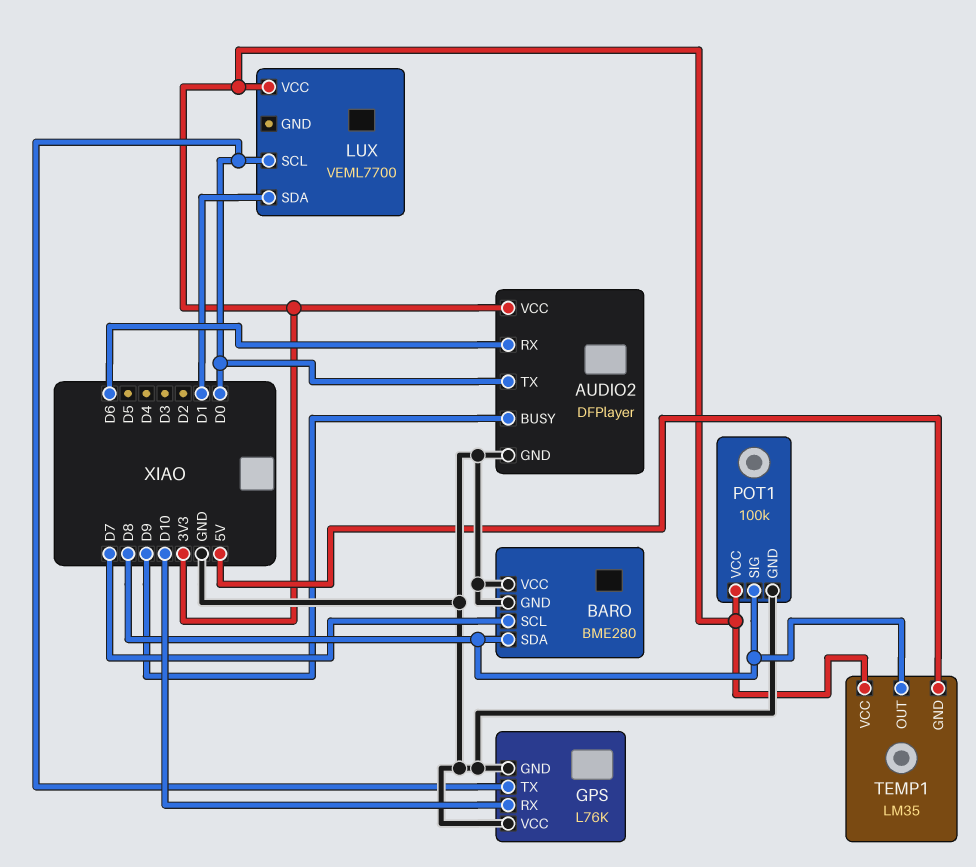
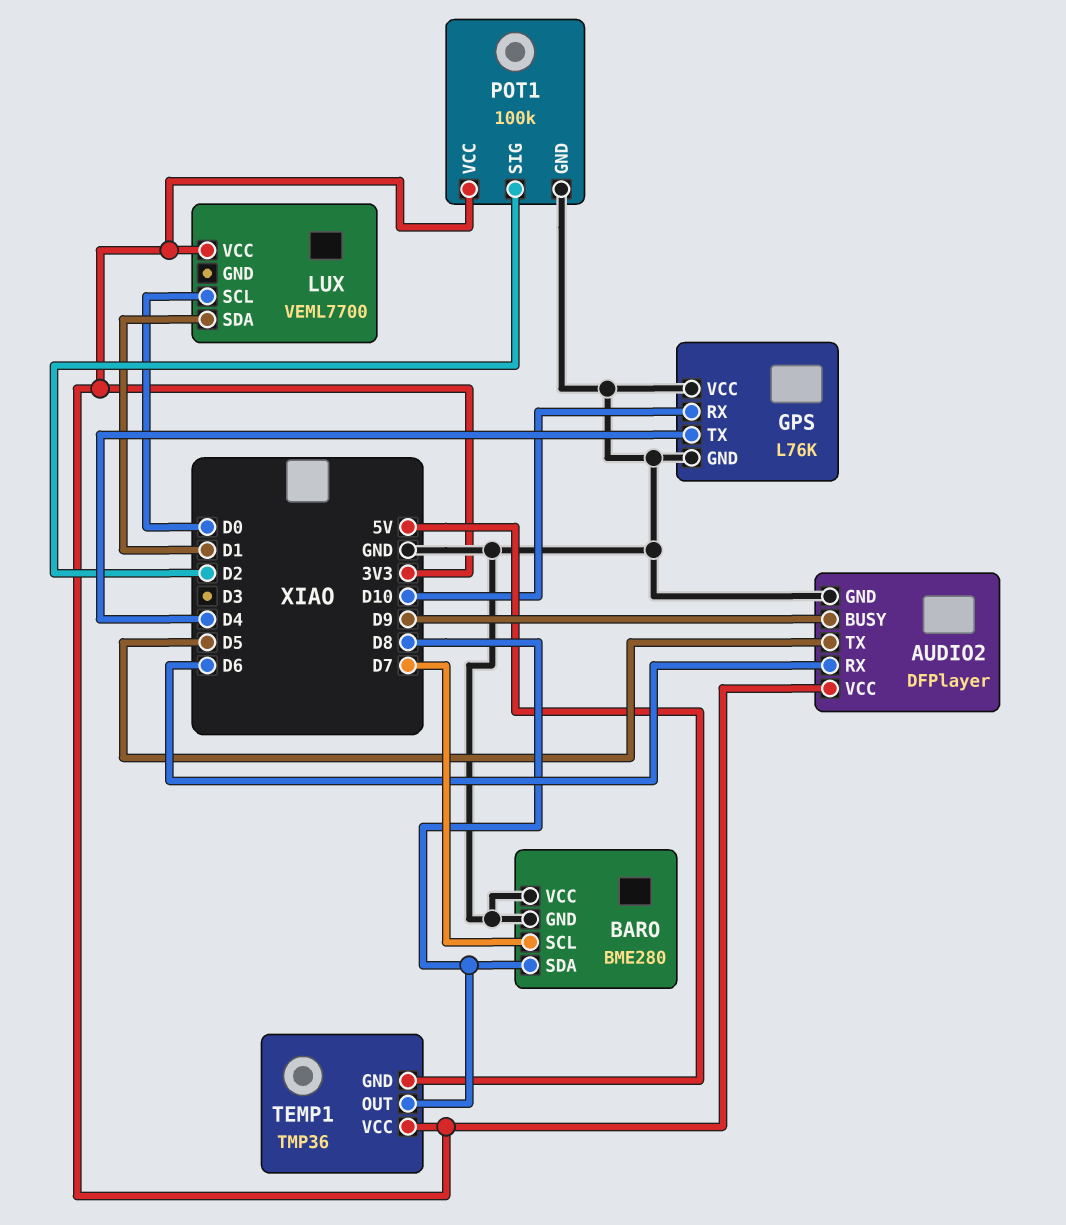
AUDIO2 pin TX: D0 -> D5
GPS pin TX: D0 -> D4
POT1 pin SIG: D8 -> D2
TEMP1: LM35 -> TMP36

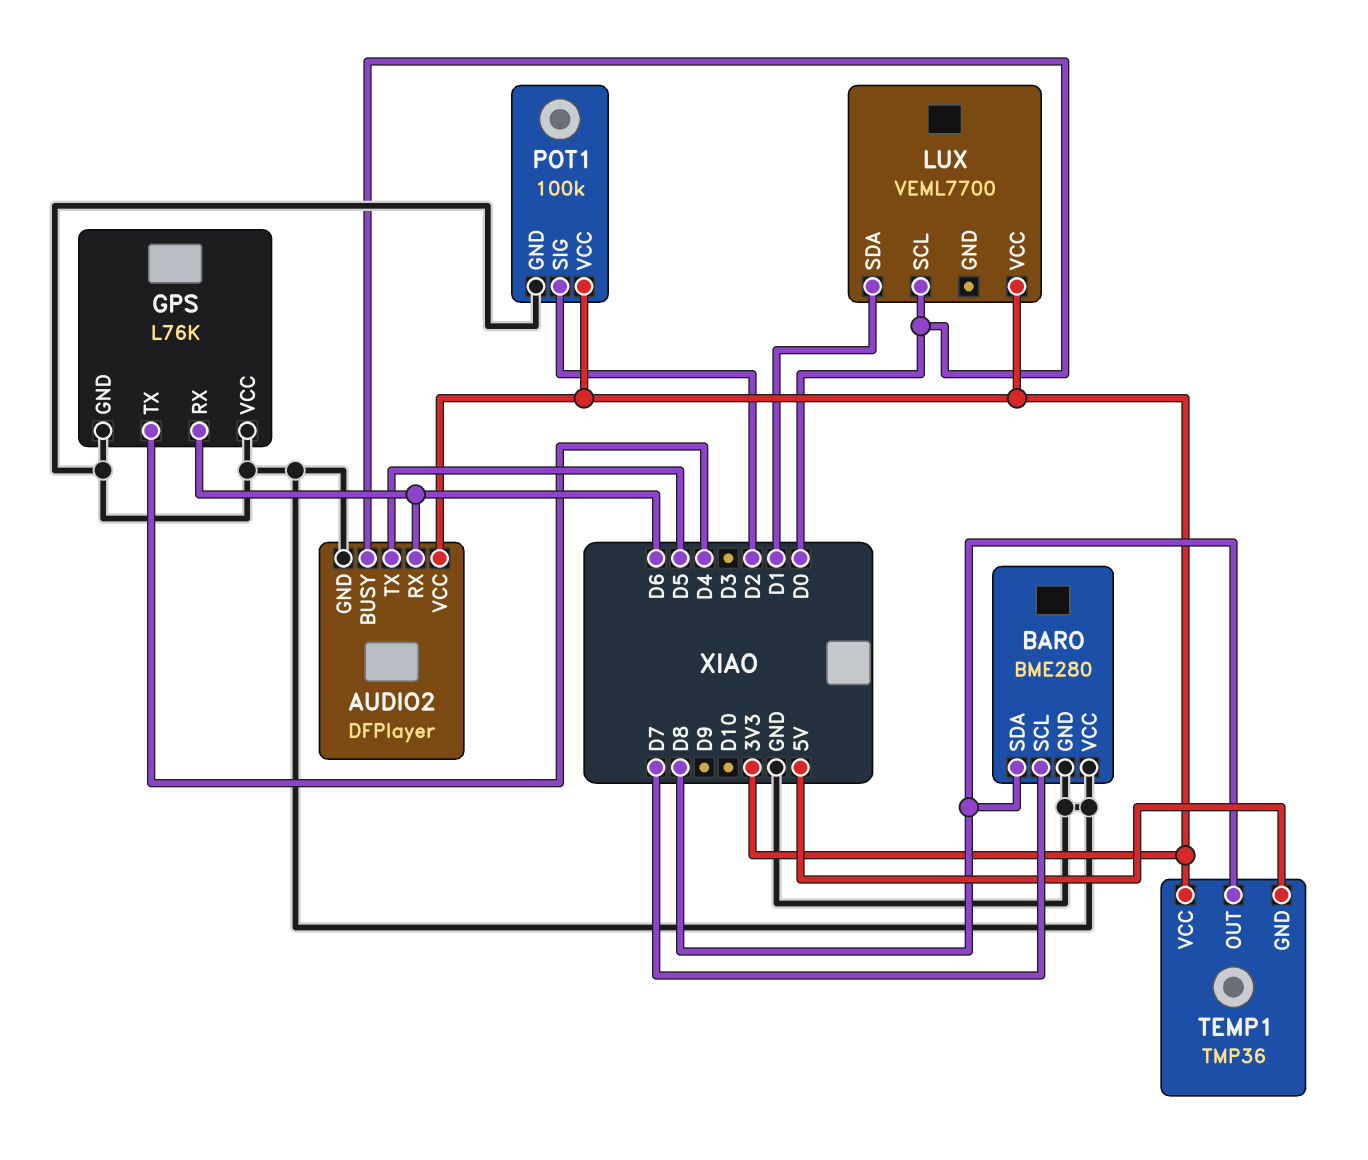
AUDIO2 pin BUSY: D9 -> D0
GPS pin RX: D10 -> D6

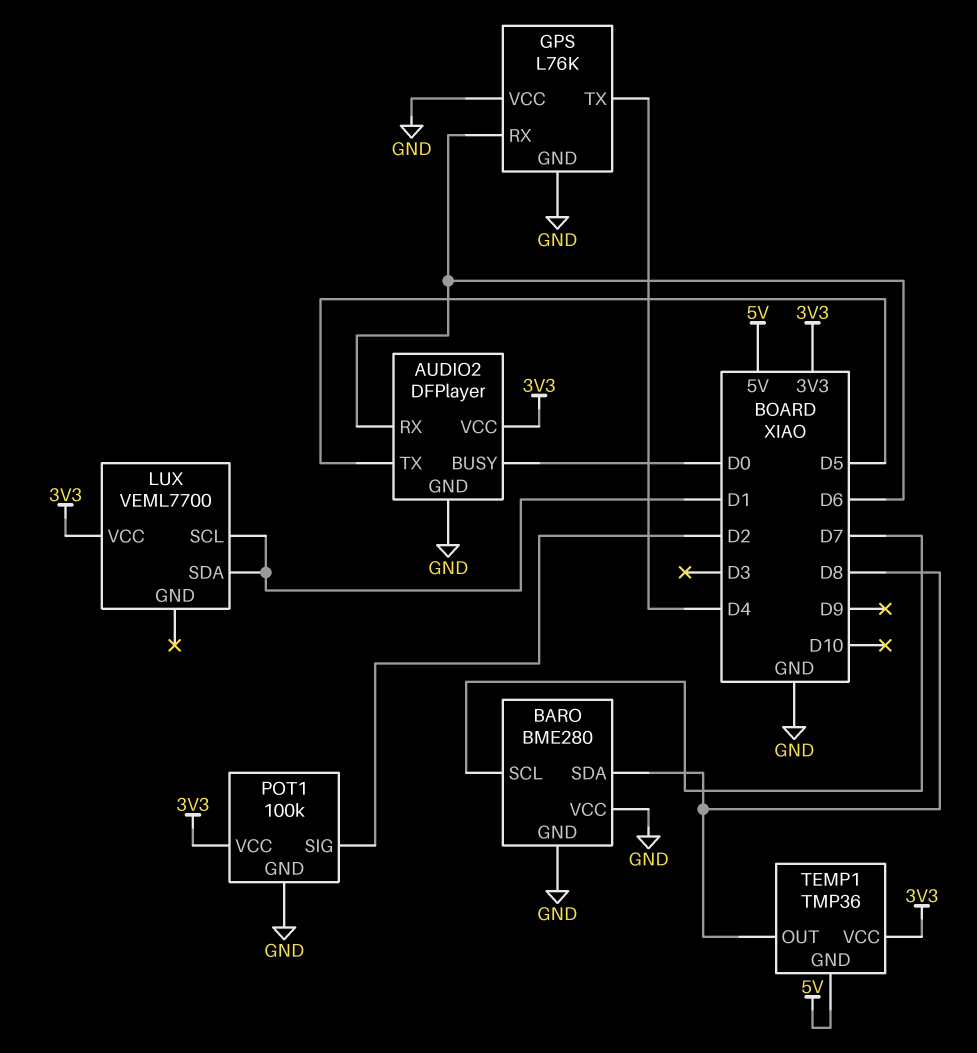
LUX pin SCL: D0 -> D1

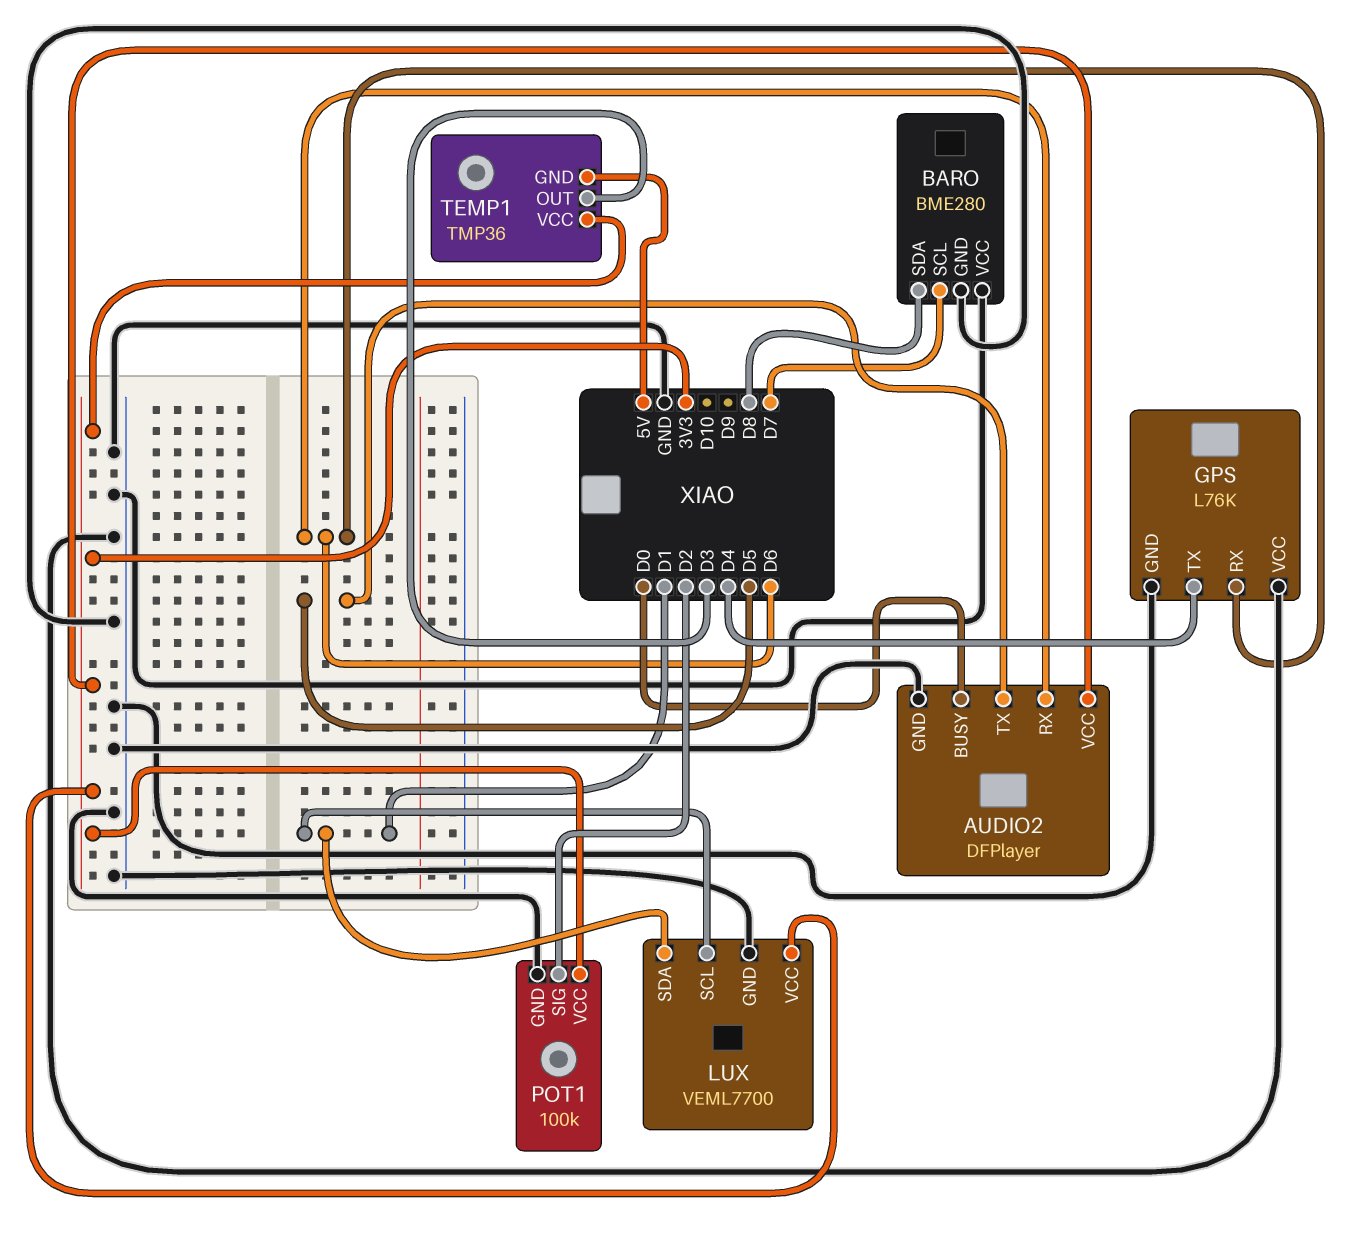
LUX pin GND: none -> GND
TEMP1 pin OUT: D8 -> D3

